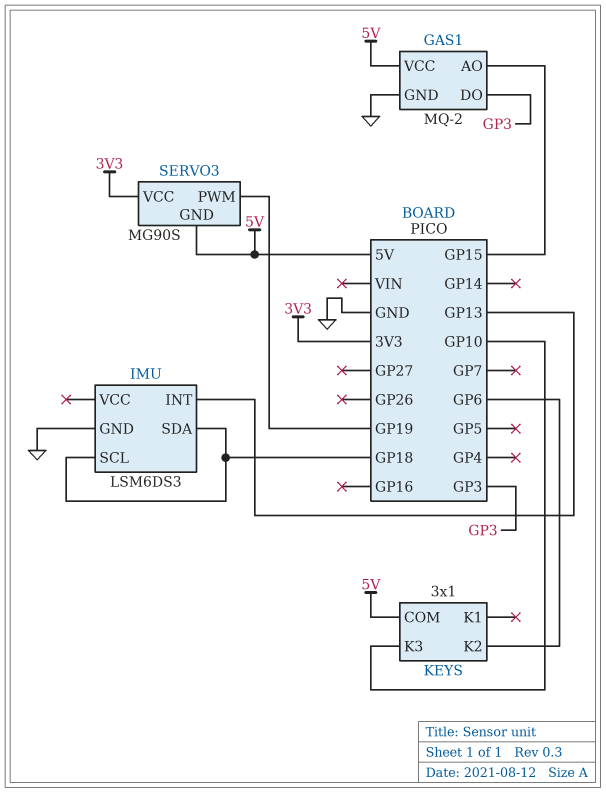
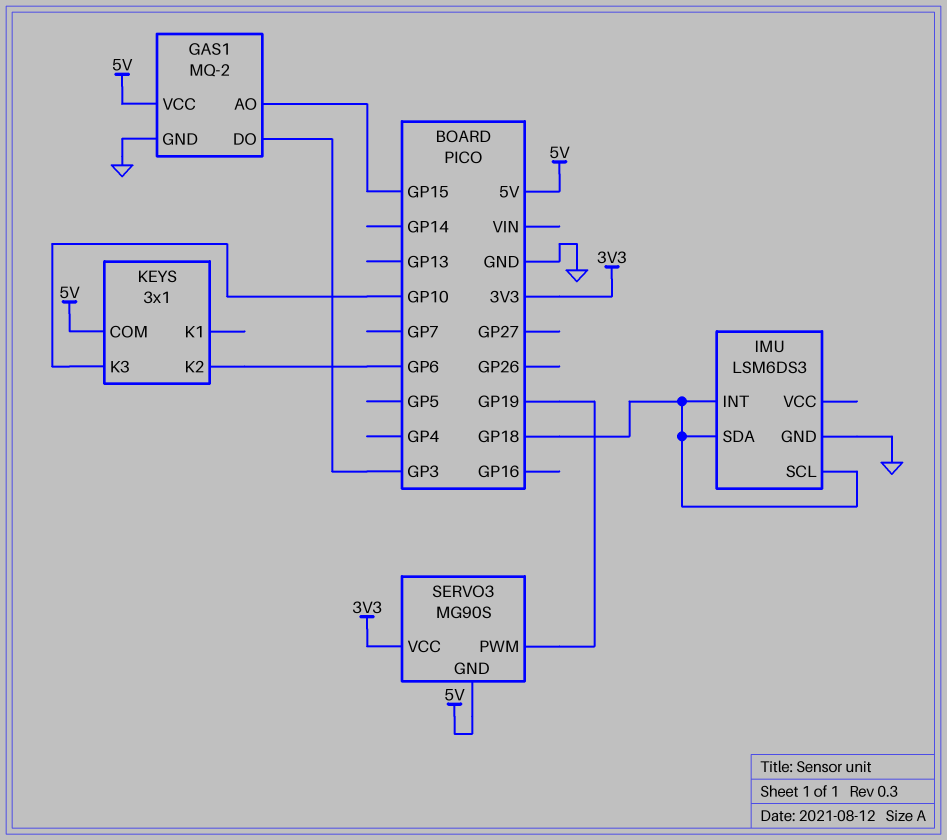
IMU pin INT: GP13 -> GP18

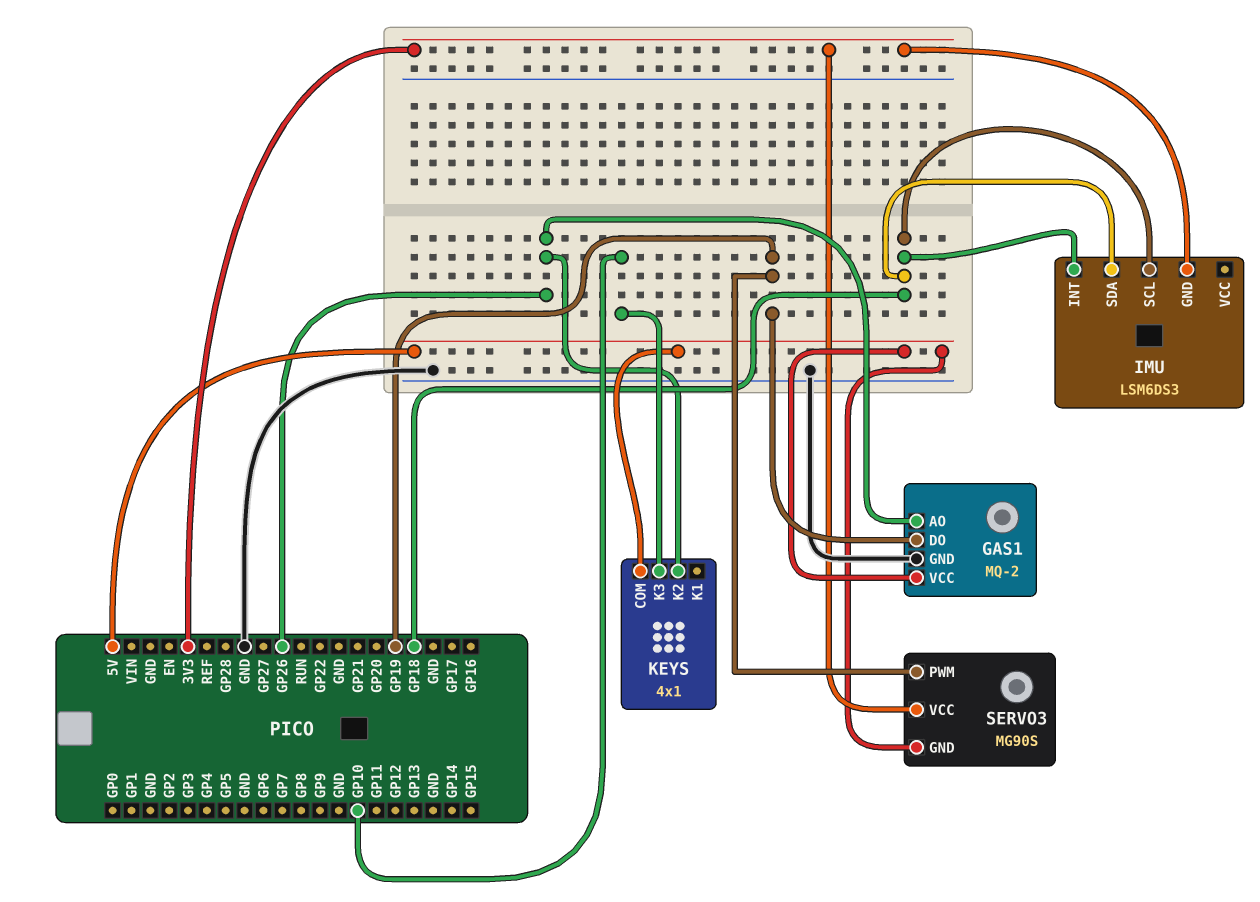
GAS1 pin AO: GP15 -> GP26
GAS1 pin DO: GP3 -> GP19
IMU pin GND: GND -> 3V3
KEYS: 3x1 -> 4x1
KEYS pin K2: GP6 -> GP26

